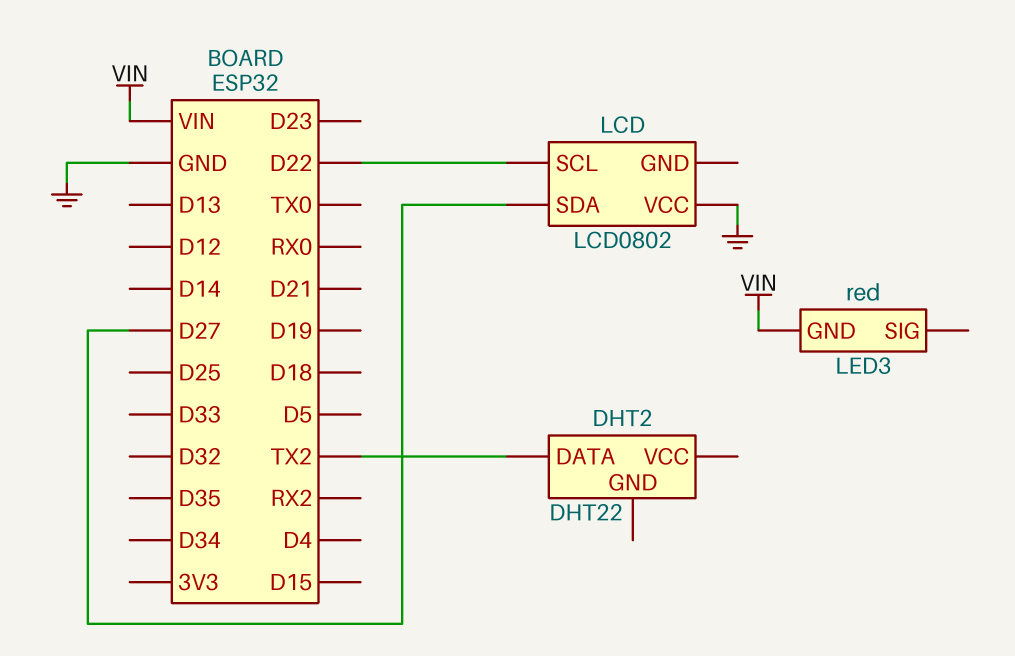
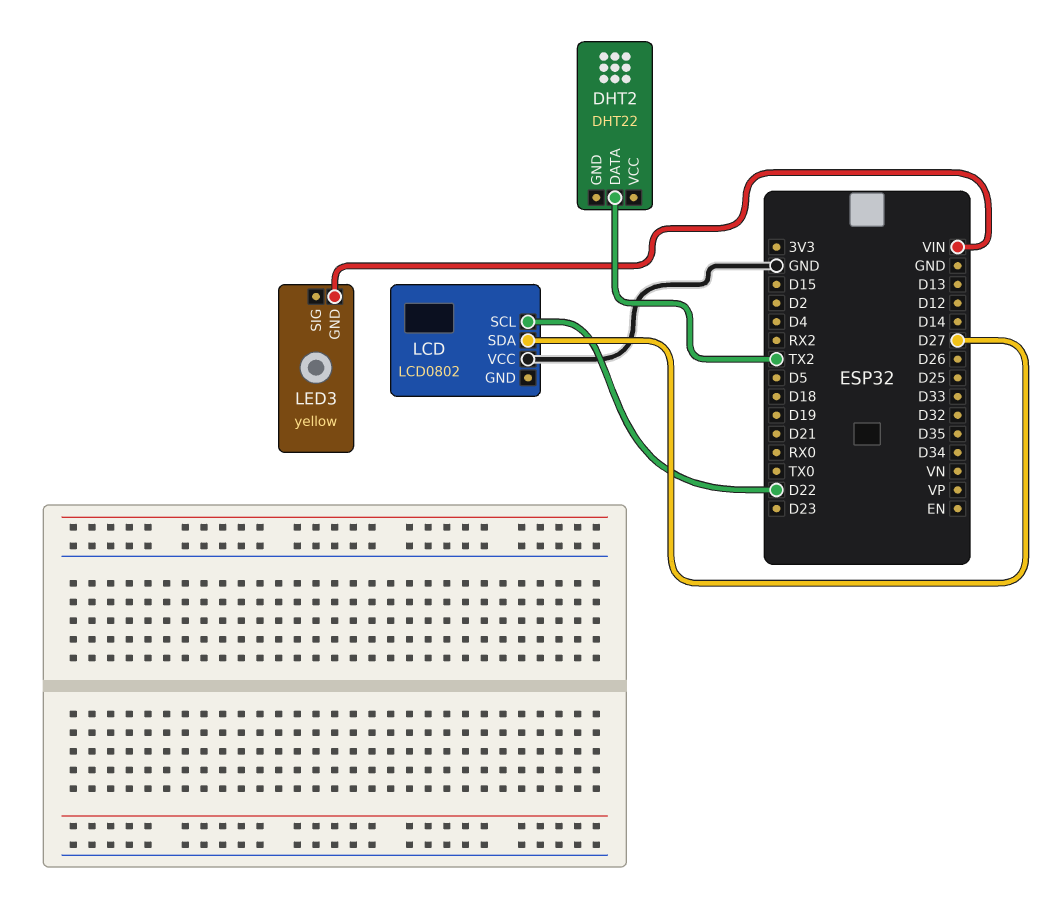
LED3: red -> yellow

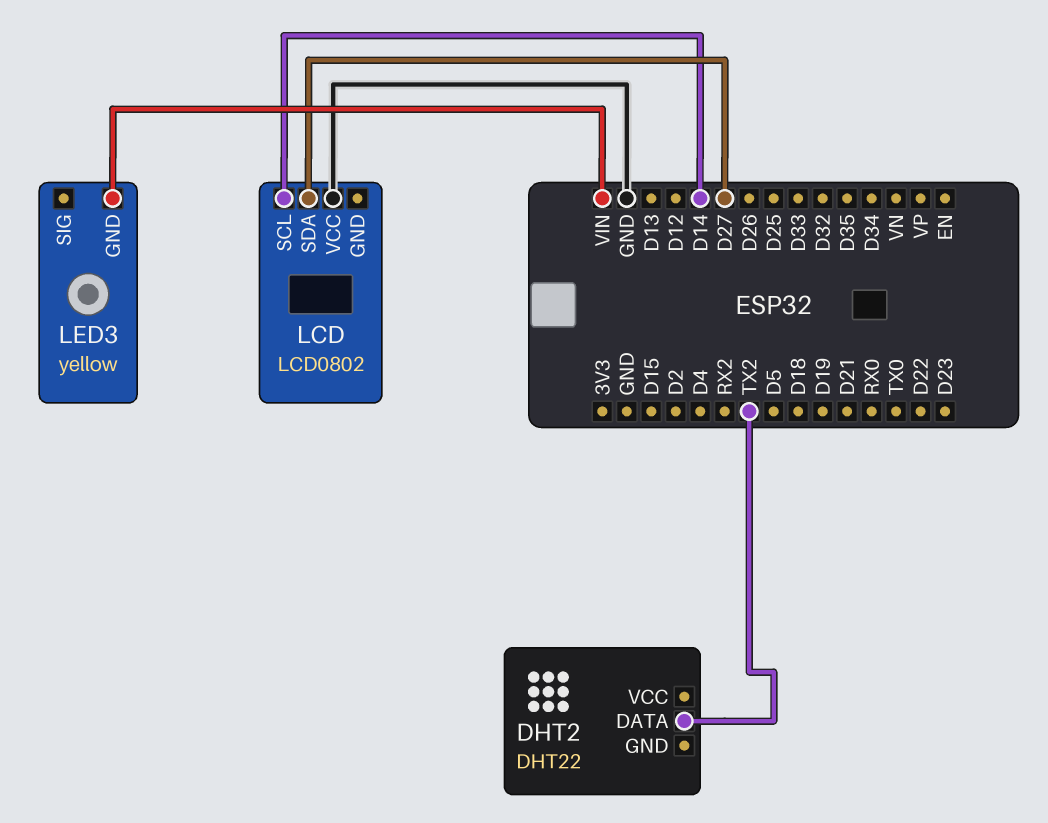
LCD pin SCL: D22 -> D14

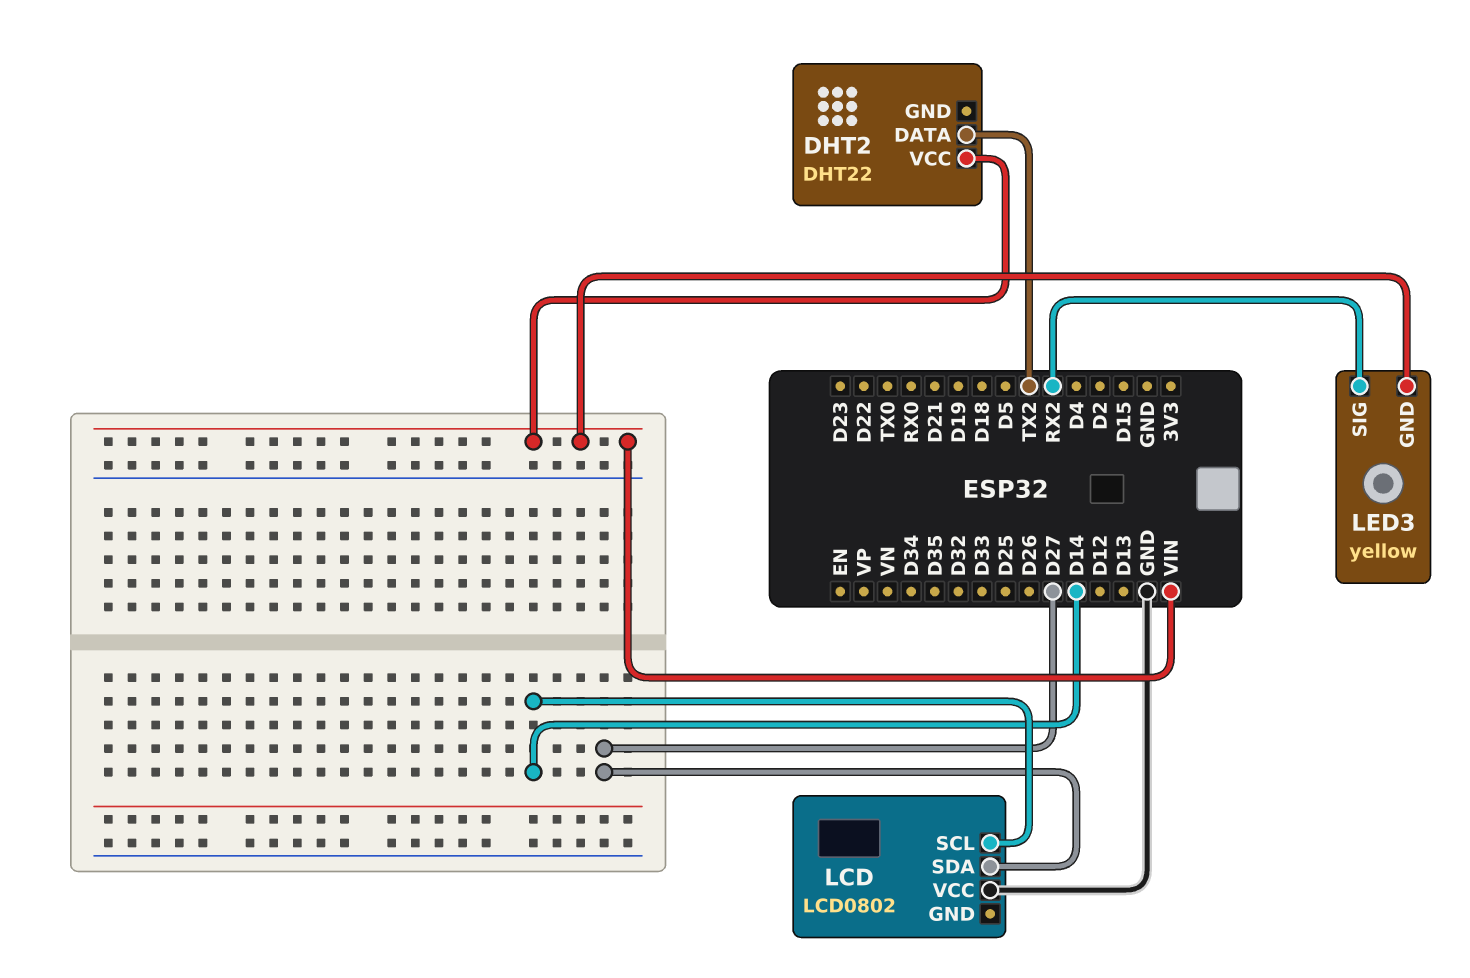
DHT2 pin VCC: none -> VIN
LED3 pin SIG: none -> RX2

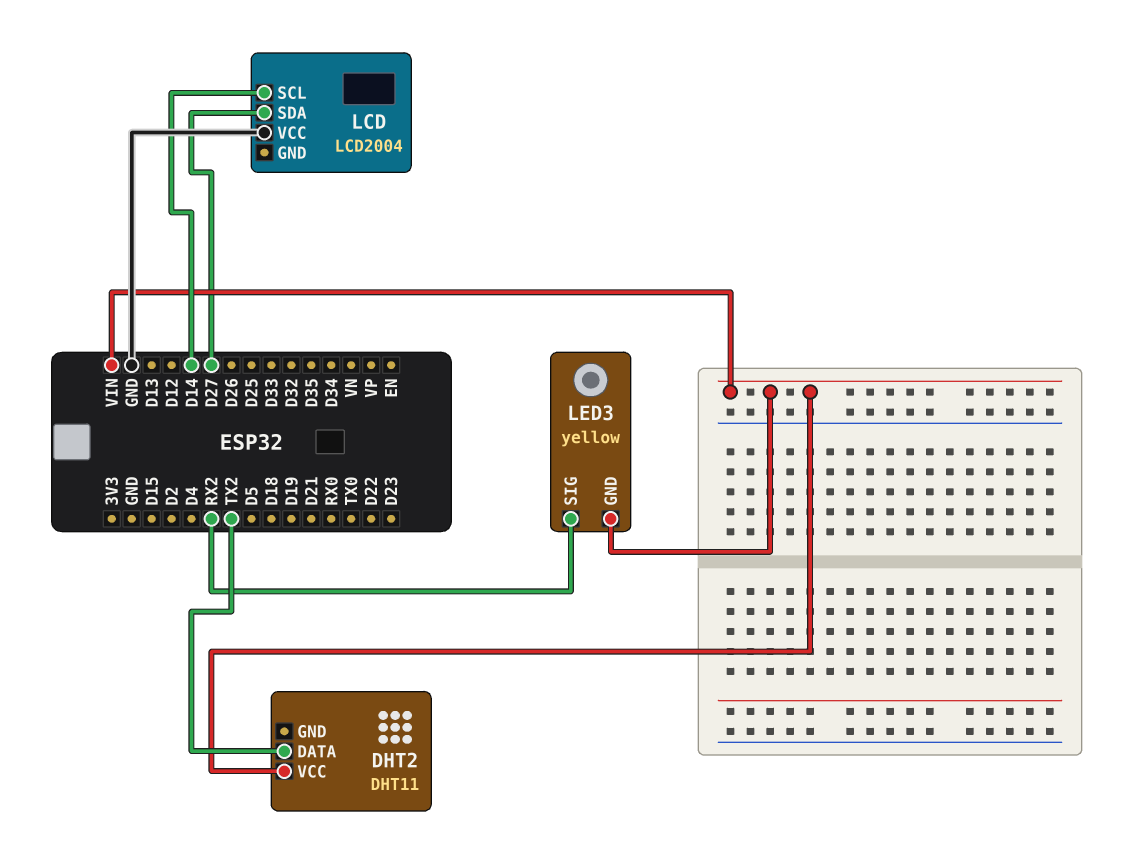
DHT2: DHT22 -> DHT11
LCD: LCD0802 -> LCD2004

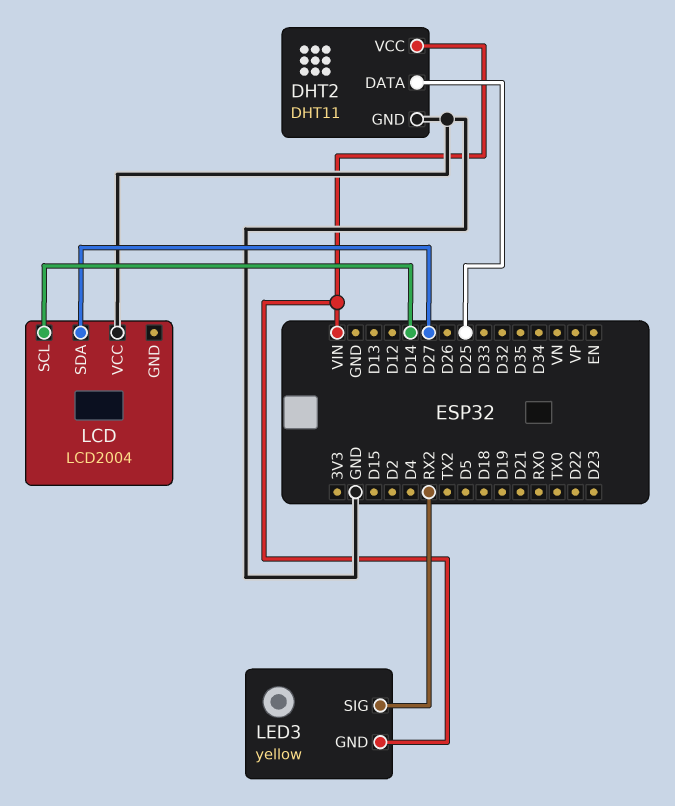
DHT2 pin DATA: TX2 -> D25
DHT2 pin GND: none -> GND

